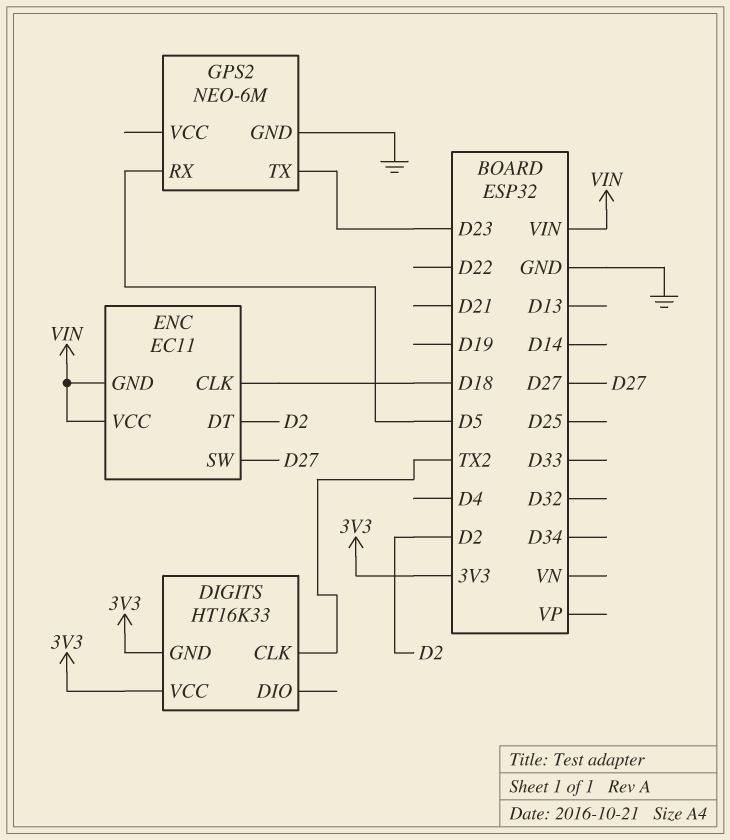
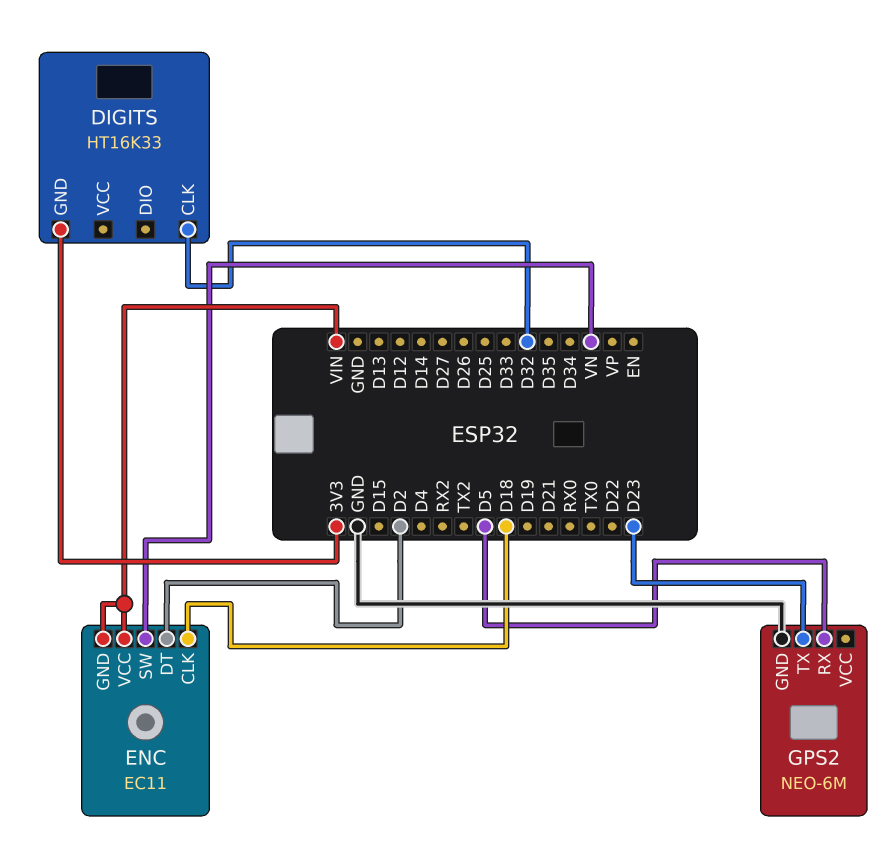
DIGITS pin CLK: TX2 -> D32
DIGITS pin VCC: 3V3 -> none
ENC pin SW: D27 -> VN

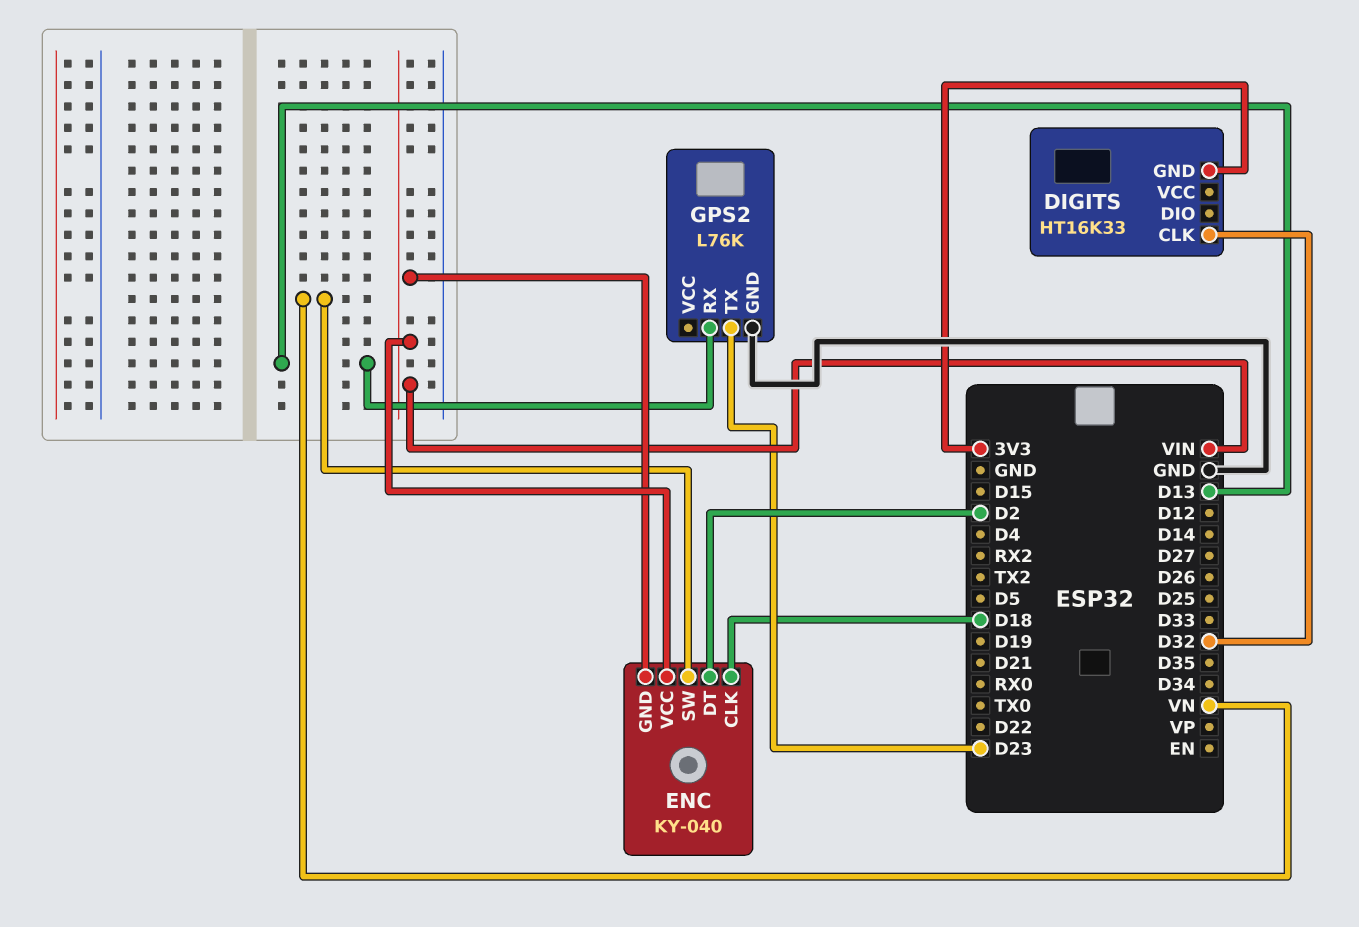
ENC: EC11 -> KY-040
GPS2: NEO-6M -> L76K
GPS2 pin RX: D5 -> D13

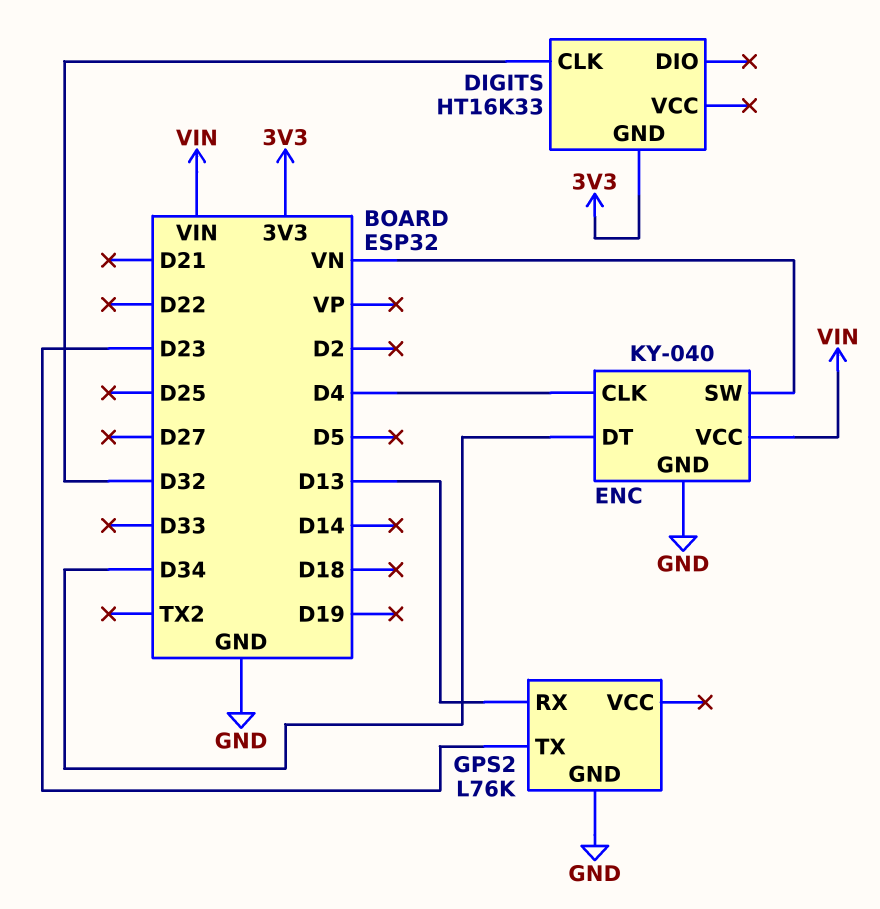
ENC pin CLK: D18 -> D4
ENC pin DT: D2 -> D34
ENC pin GND: VIN -> GND

